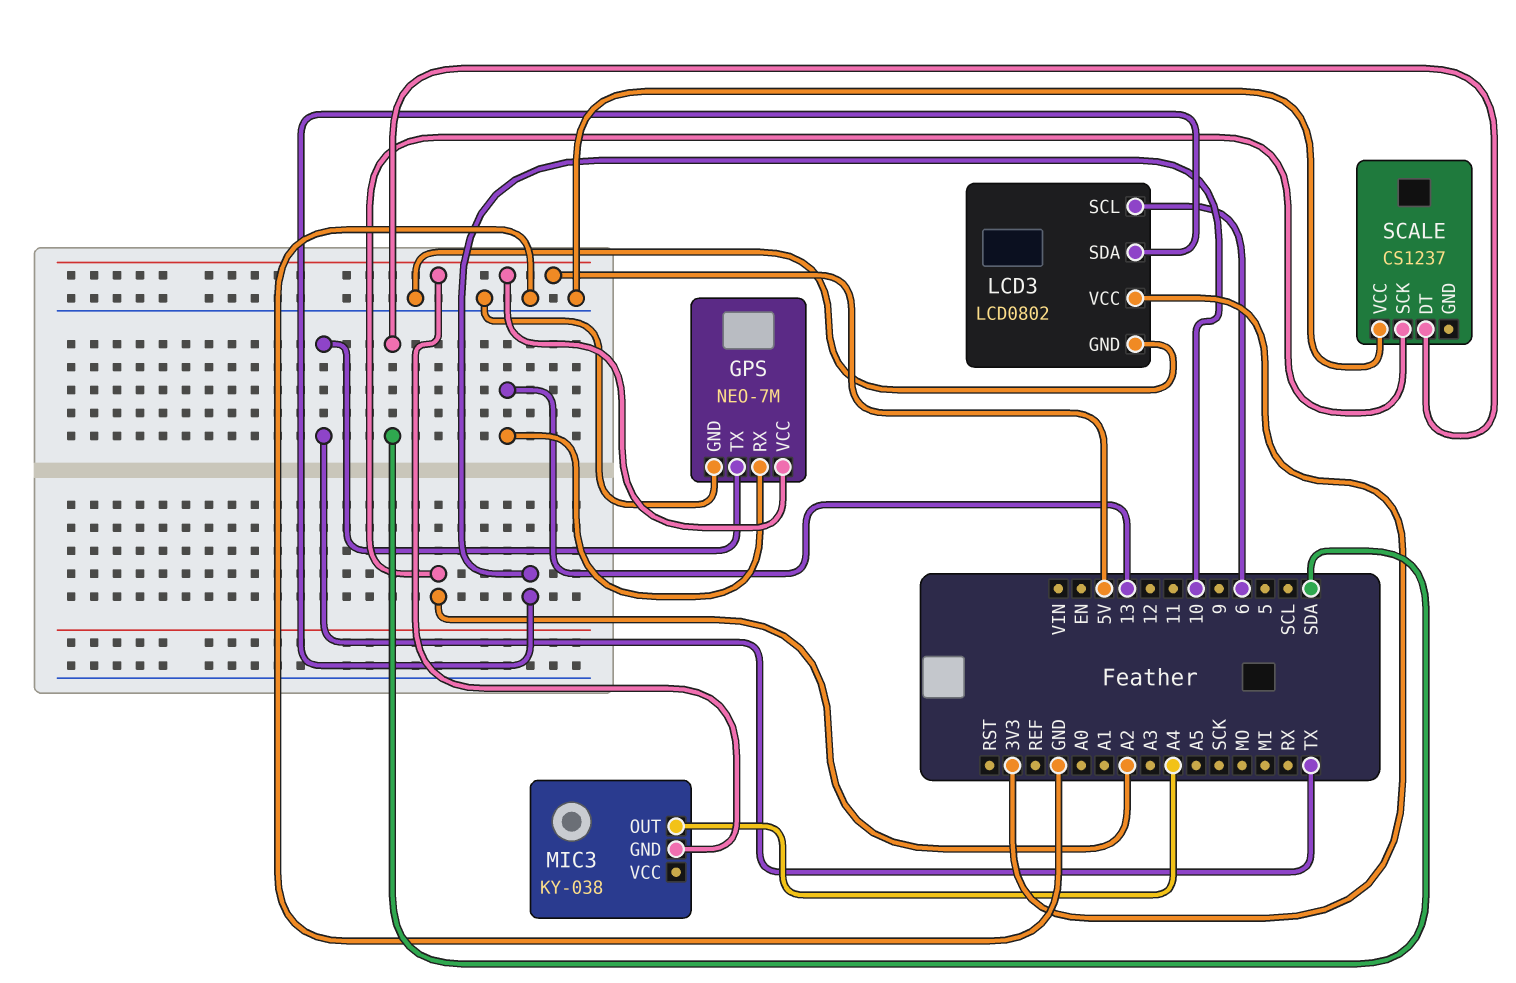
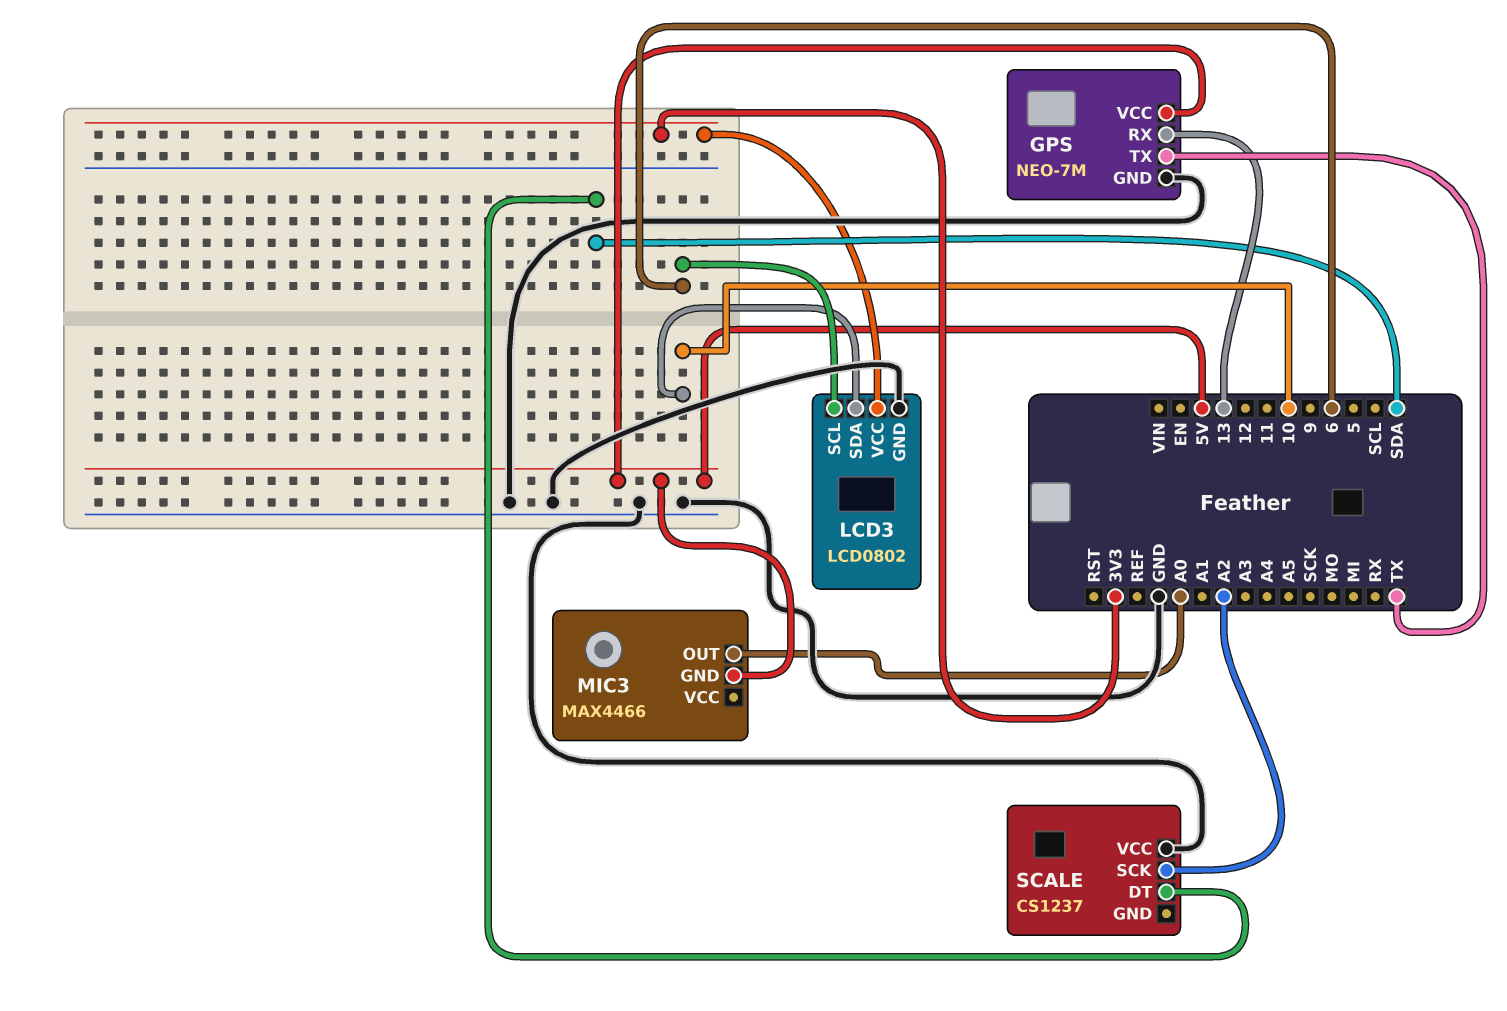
MIC3: KY-038 -> MAX4466
MIC3 pin OUT: A4 -> A0

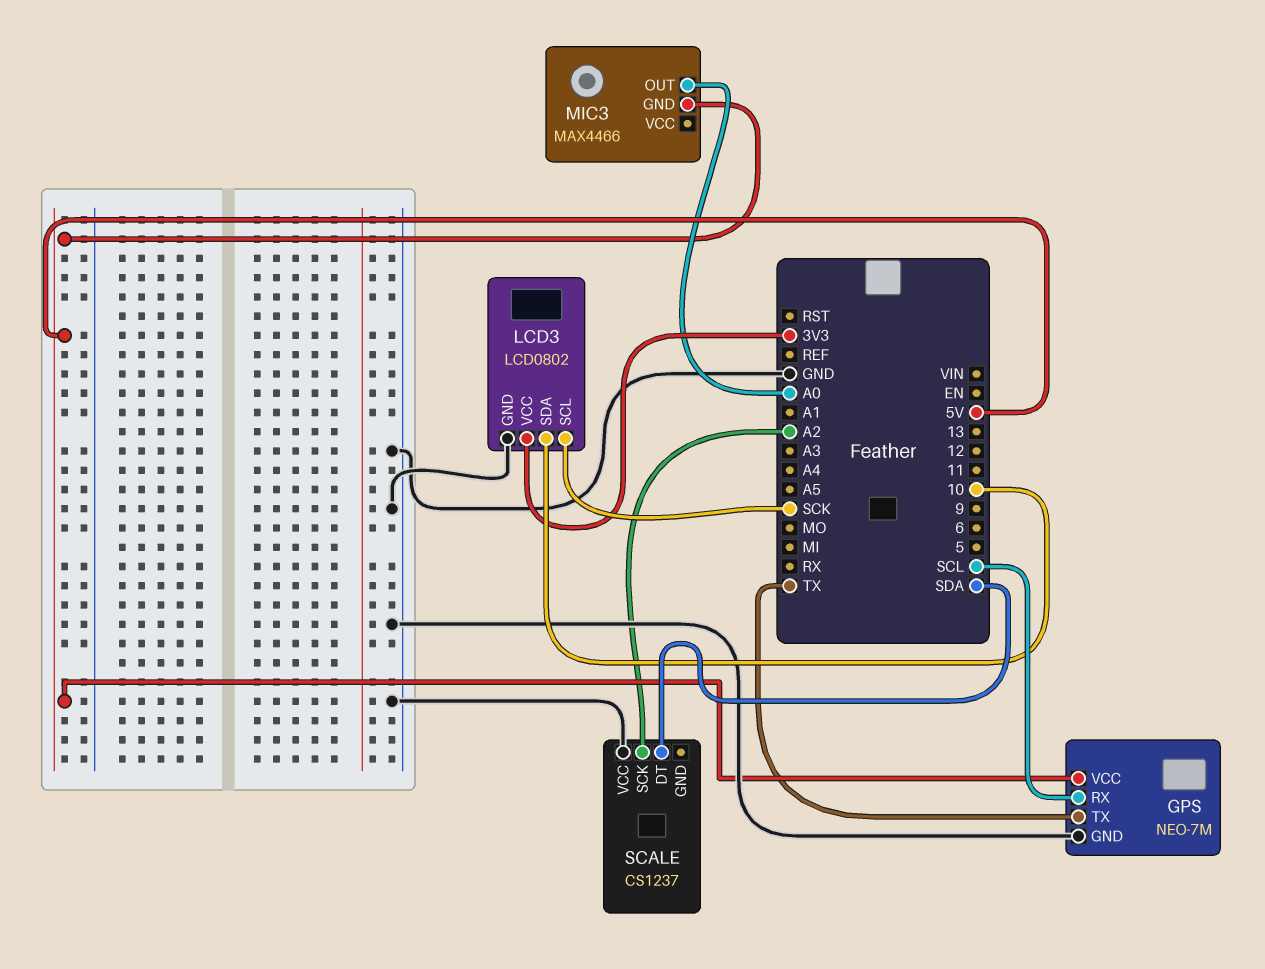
GPS pin RX: 13 -> SCL
LCD3 pin SCL: 6 -> SCK

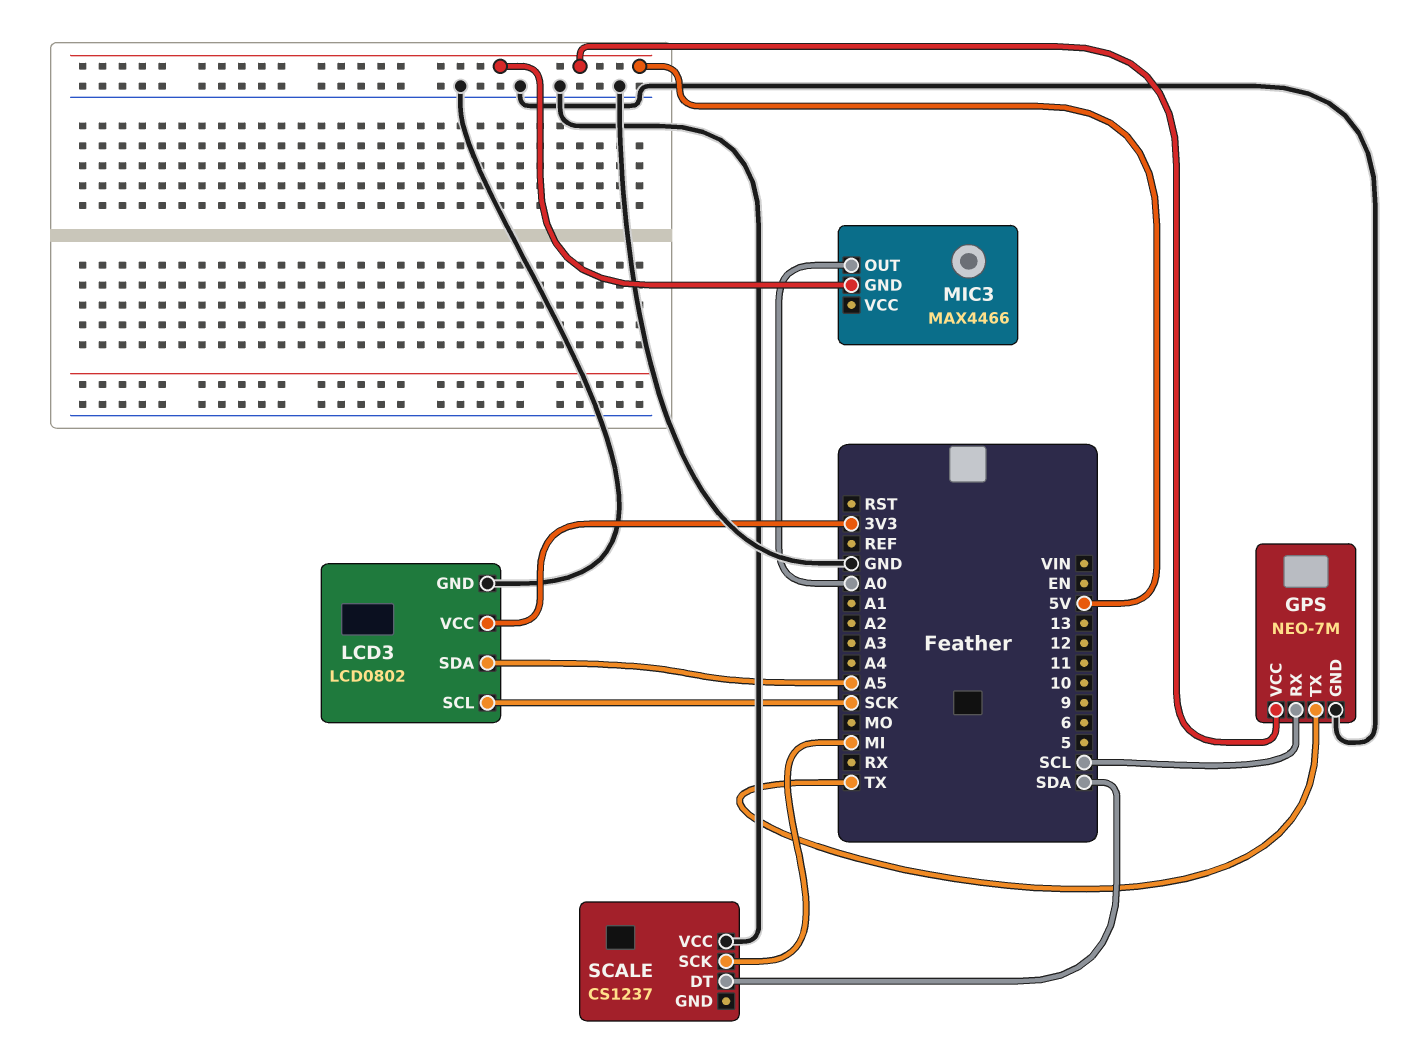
LCD3 pin SDA: 10 -> A5
SCALE pin SCK: A2 -> MI

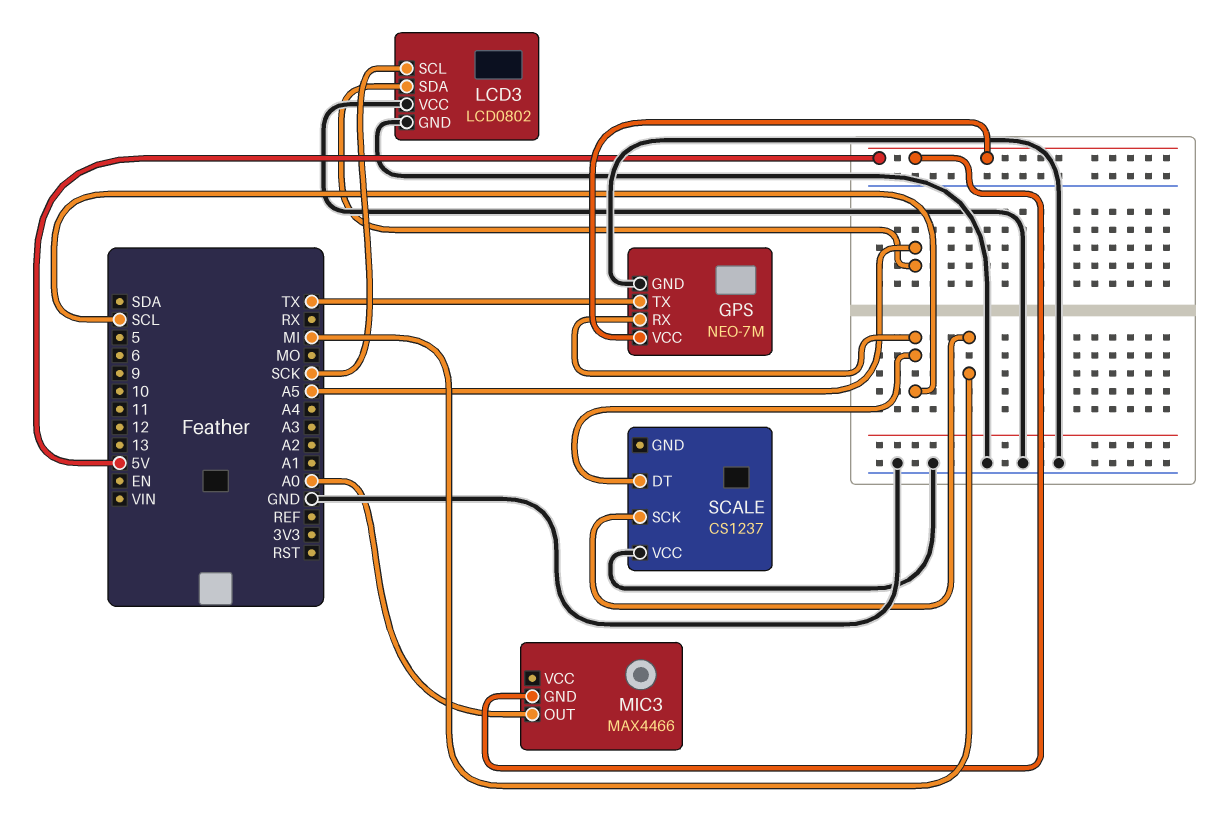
LCD3 pin VCC: 3V3 -> GND
SCALE pin DT: SDA -> SCL

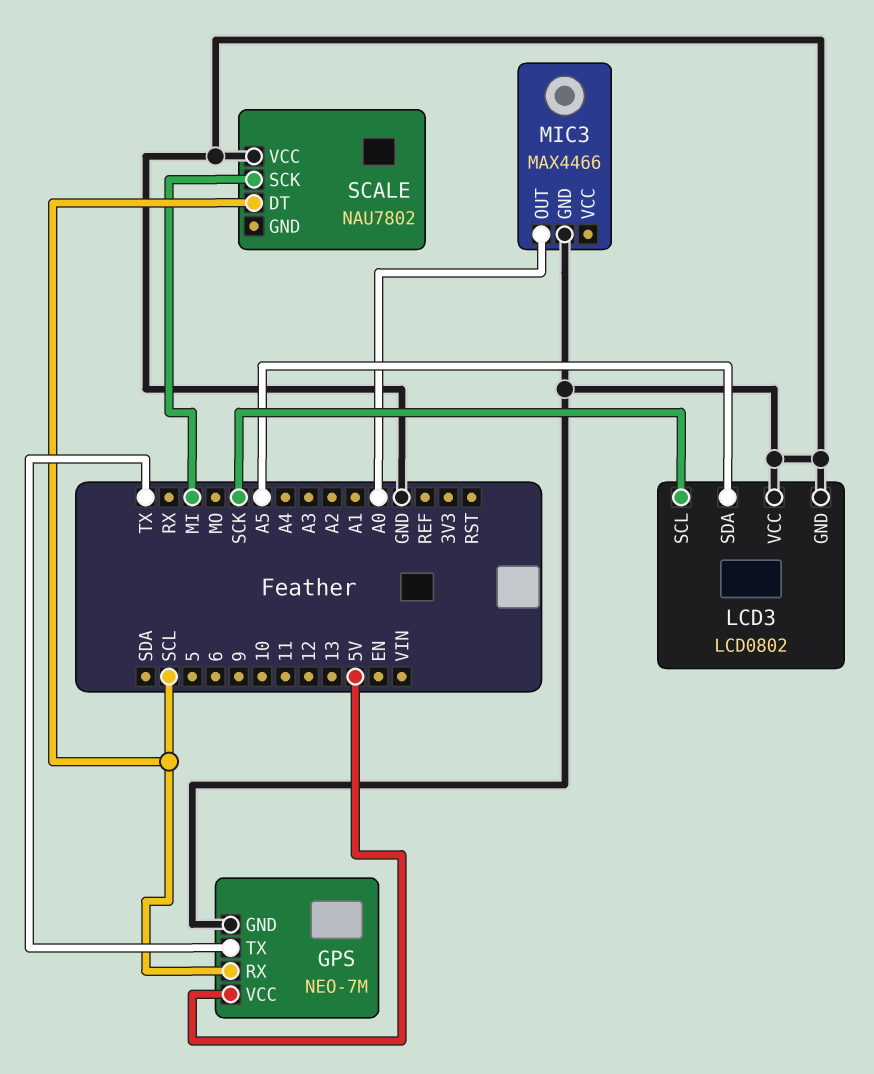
MIC3 pin GND: 5V -> GND
SCALE: CS1237 -> NAU7802

